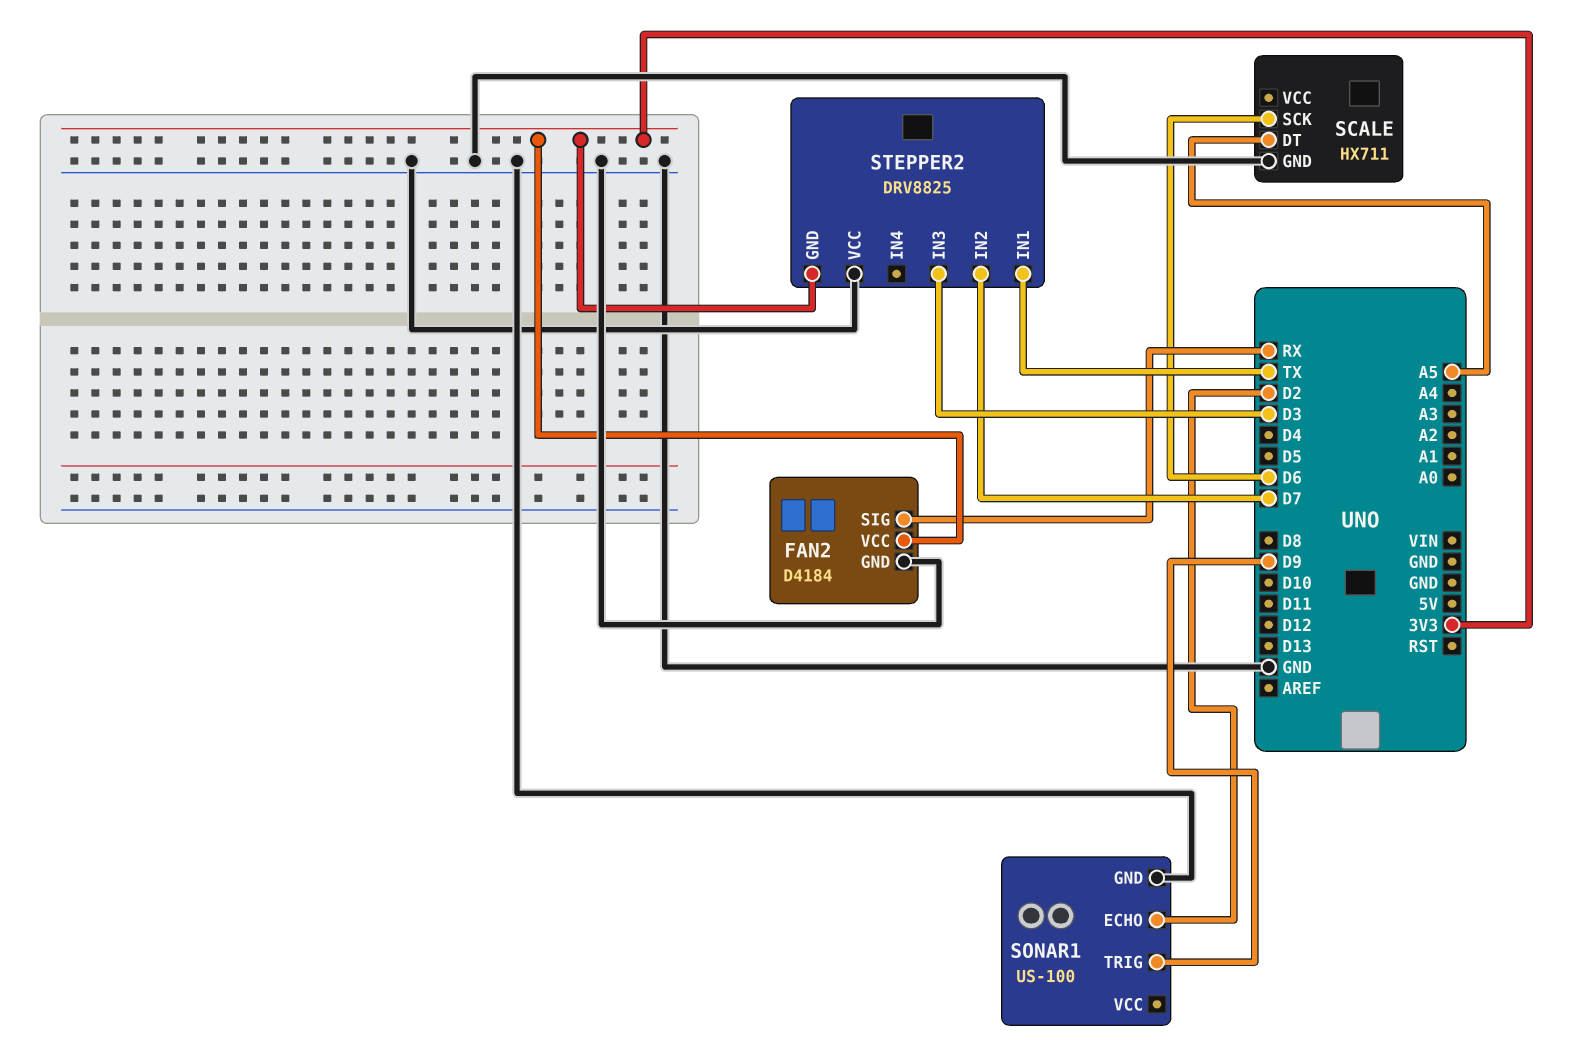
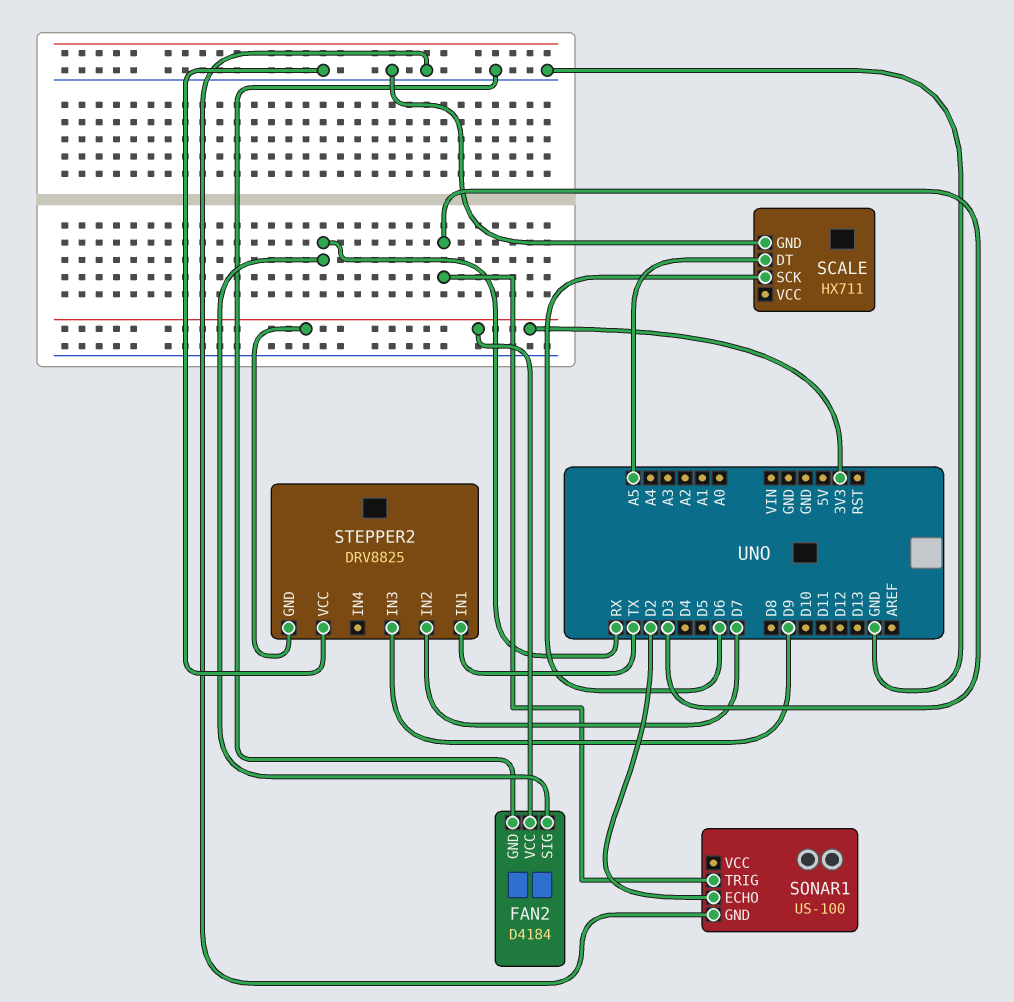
SONAR1 pin TRIG: D9 -> D3
STEPPER2 pin IN3: D3 -> D9

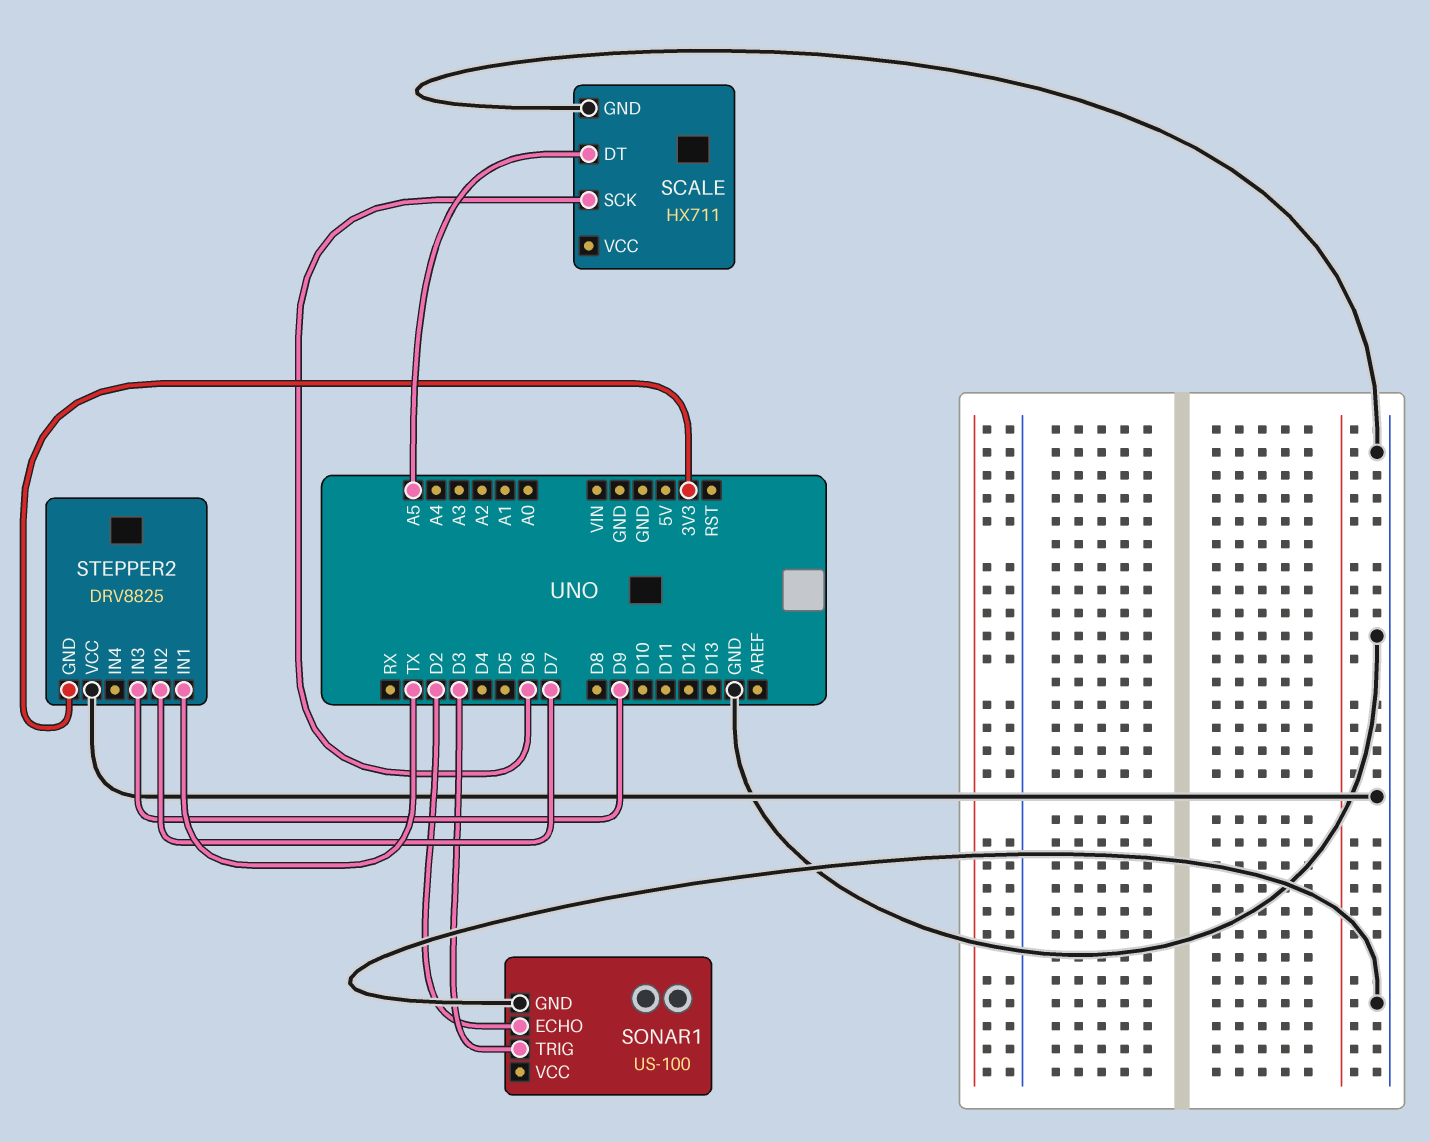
FAN2: D4184 -> none
FAN2 pin GND: GND -> none
FAN2 pin SIG: RX -> none
FAN2 pin VCC: 3V3 -> none

